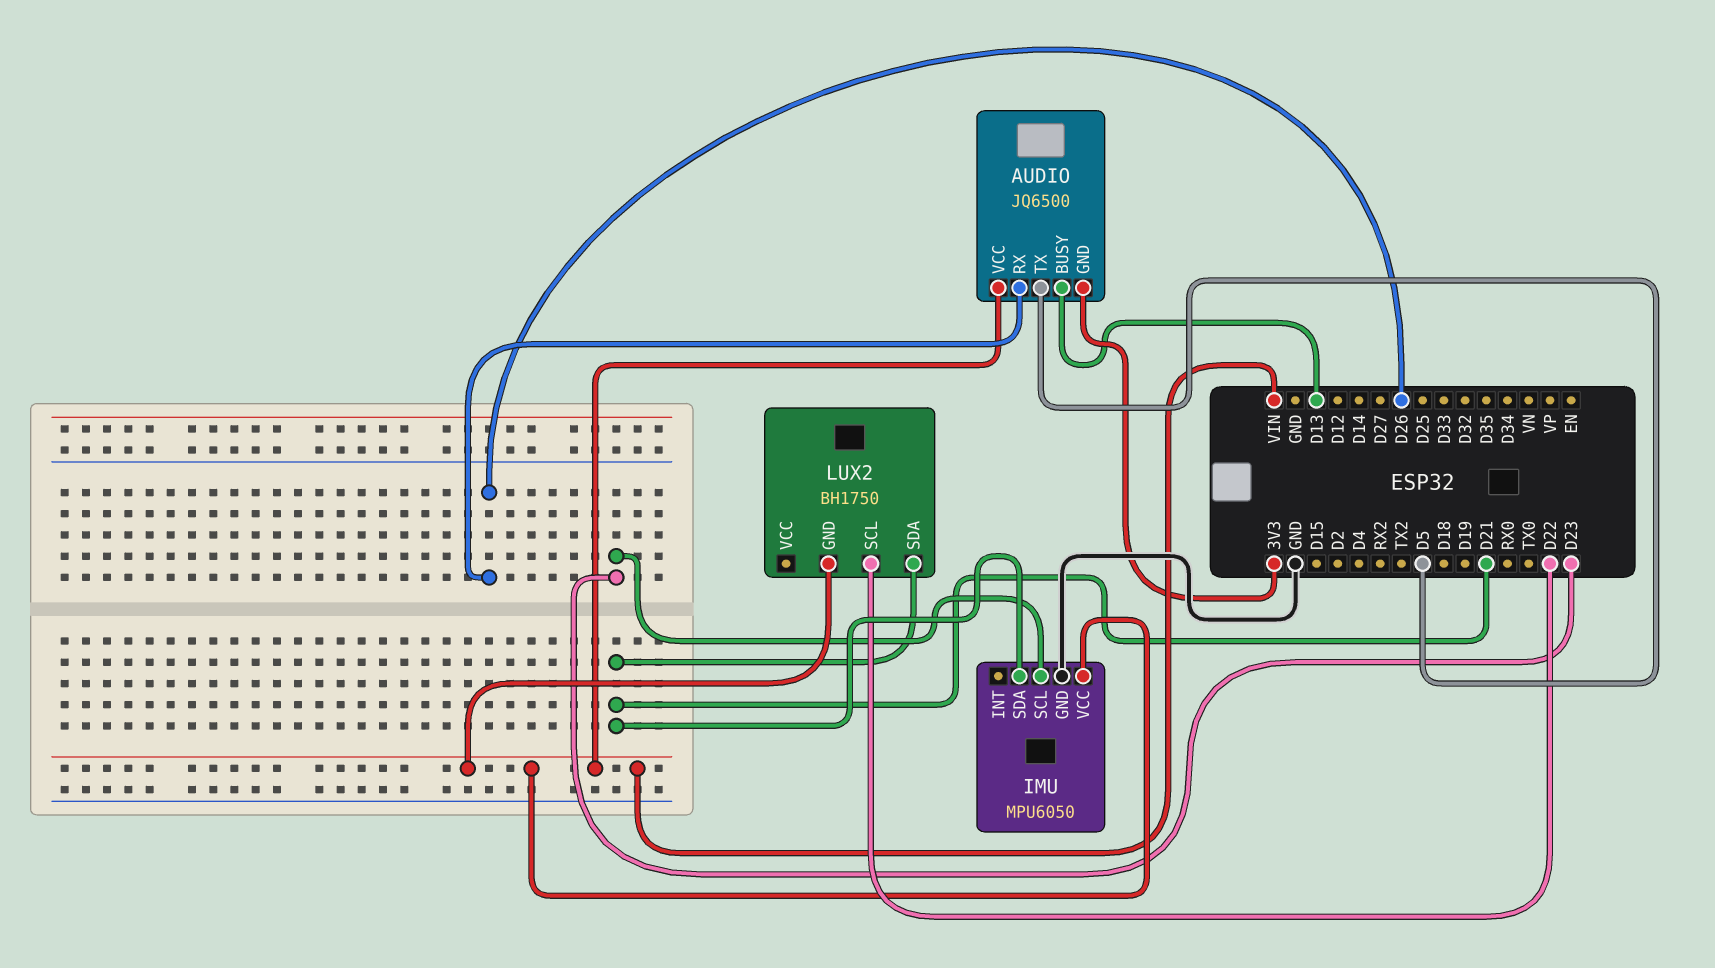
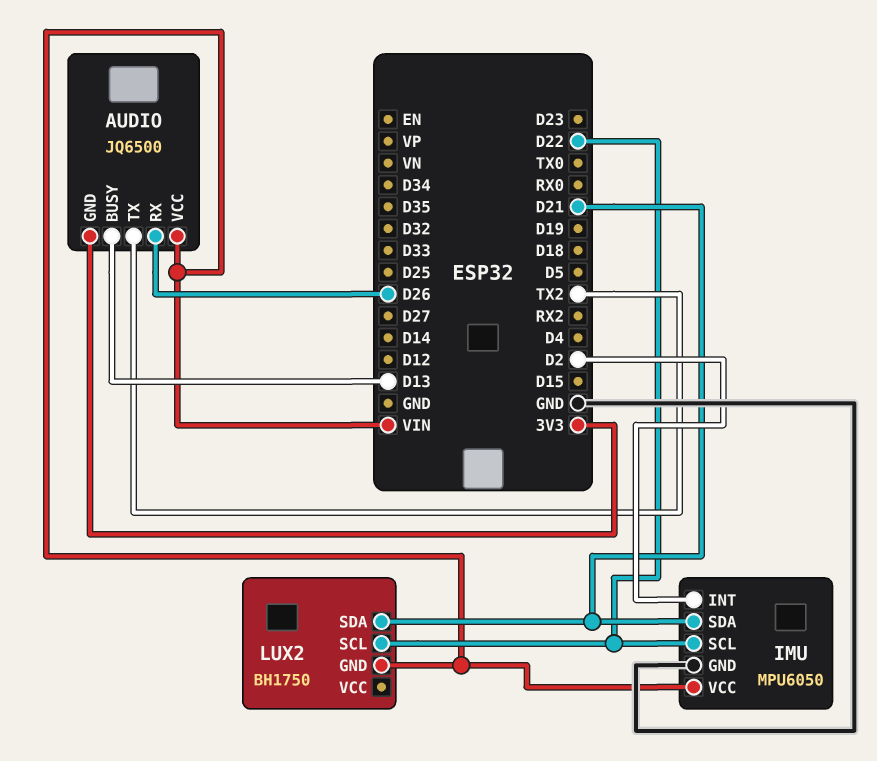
AUDIO pin TX: D5 -> TX2
IMU pin INT: none -> D2
IMU pin SCL: D23 -> D22

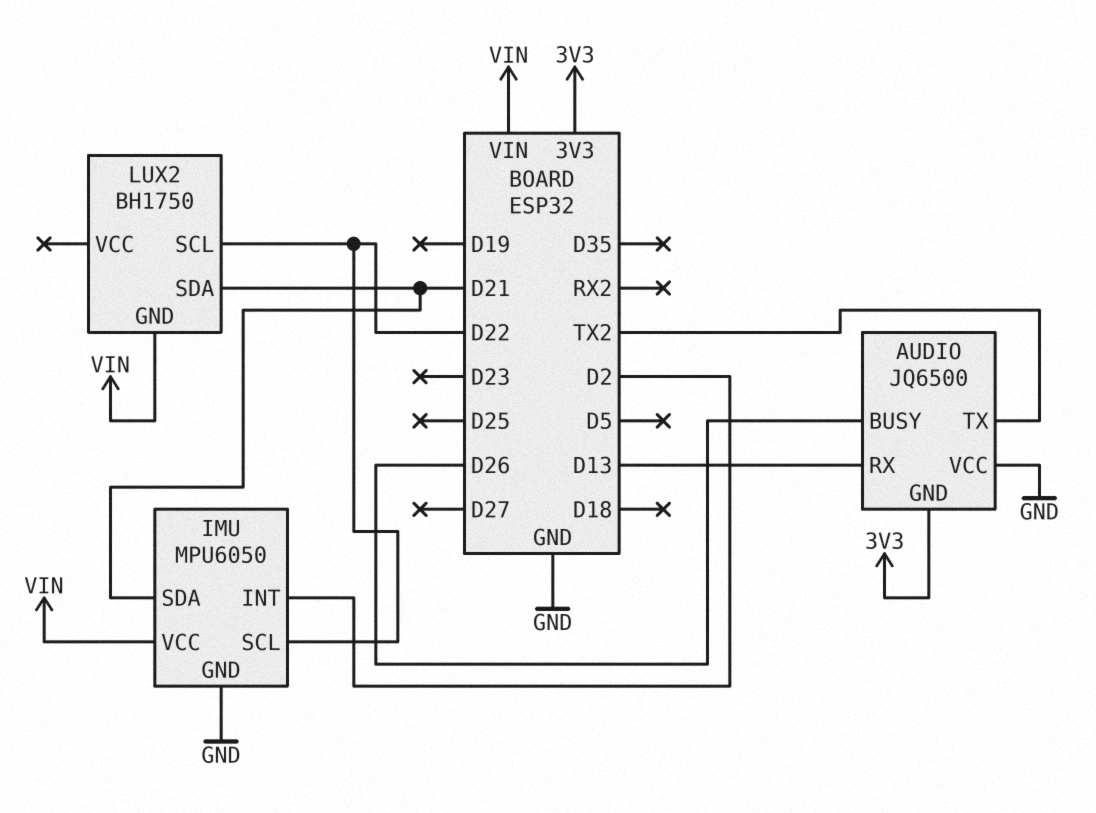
AUDIO pin BUSY: D13 -> D26
AUDIO pin RX: D26 -> D13
AUDIO pin VCC: VIN -> GND

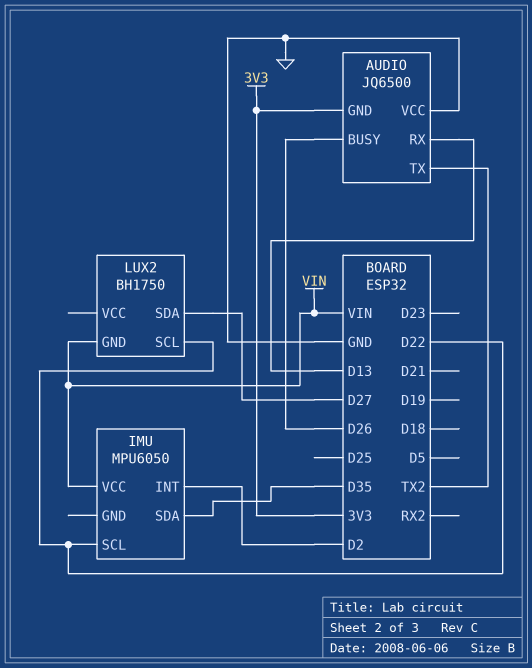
IMU pin GND: GND -> none
IMU pin SDA: D21 -> D35
LUX2 pin SDA: D21 -> D27

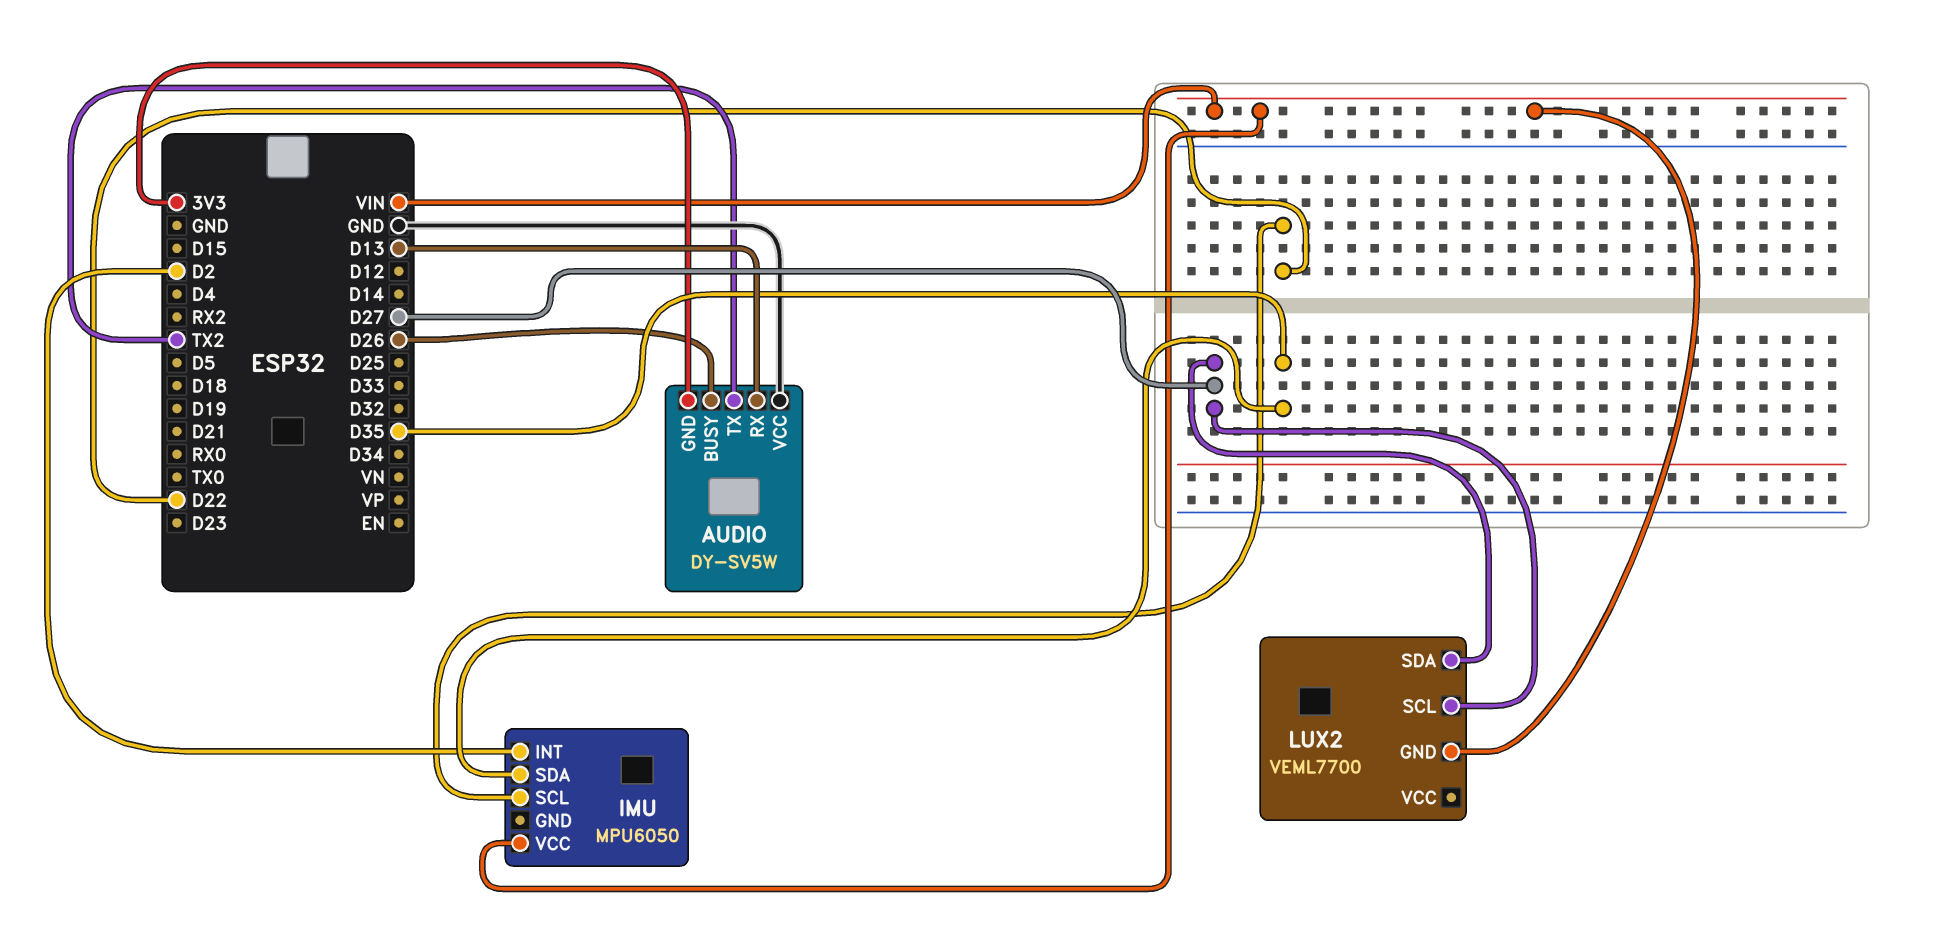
AUDIO: JQ6500 -> DY-SV5W
LUX2: BH1750 -> VEML7700
LUX2 pin SCL: D22 -> D27

